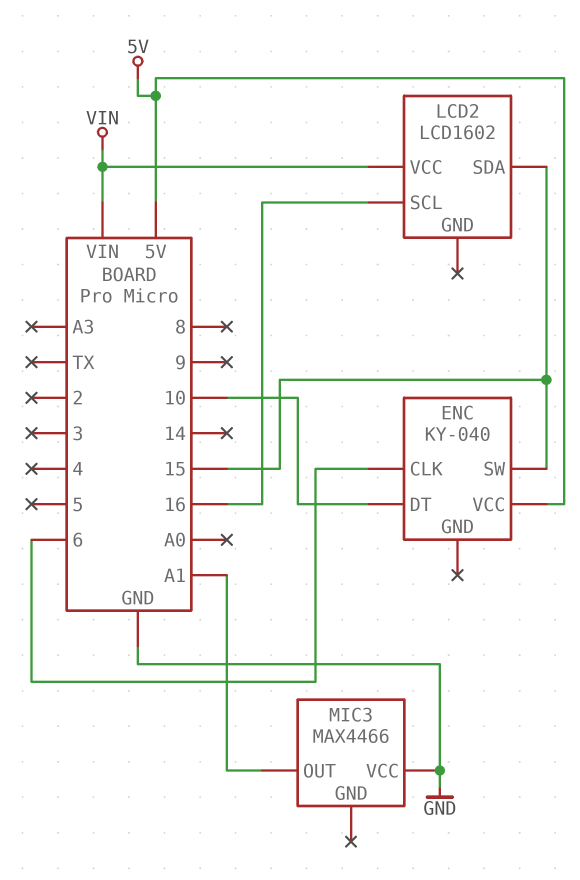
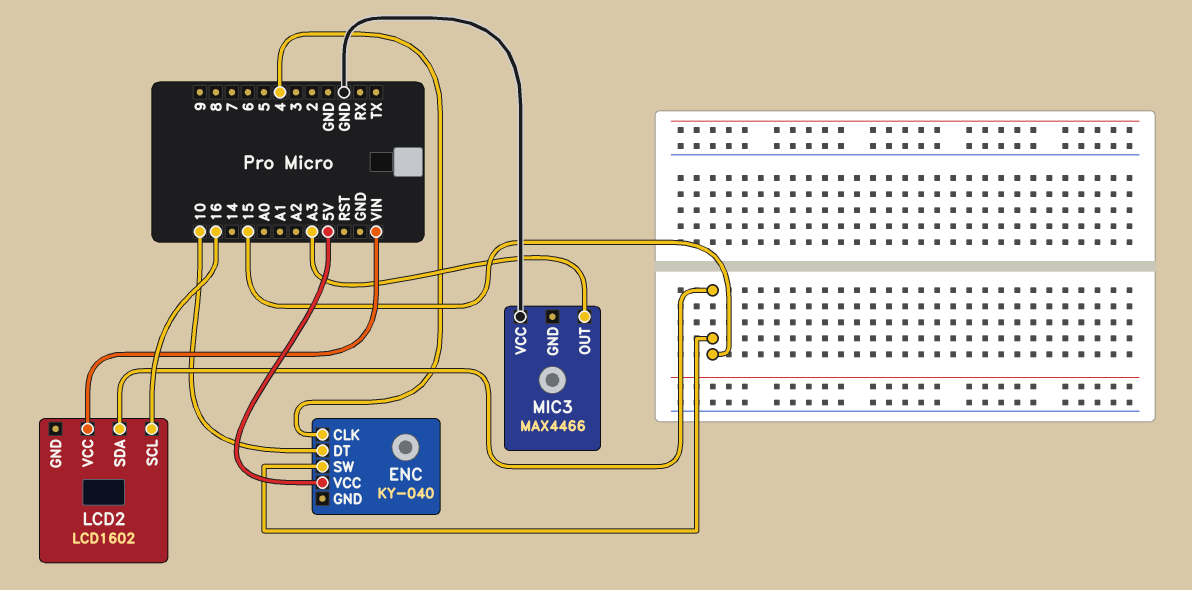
ENC pin CLK: 6 -> 4
MIC3 pin OUT: A1 -> A3

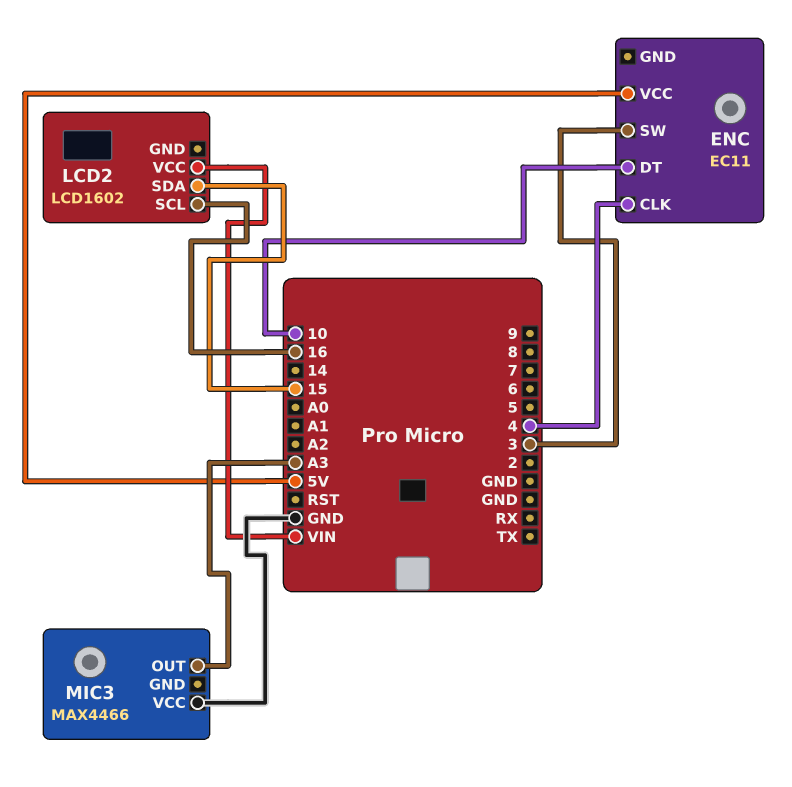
ENC: KY-040 -> EC11
ENC pin SW: 15 -> 3

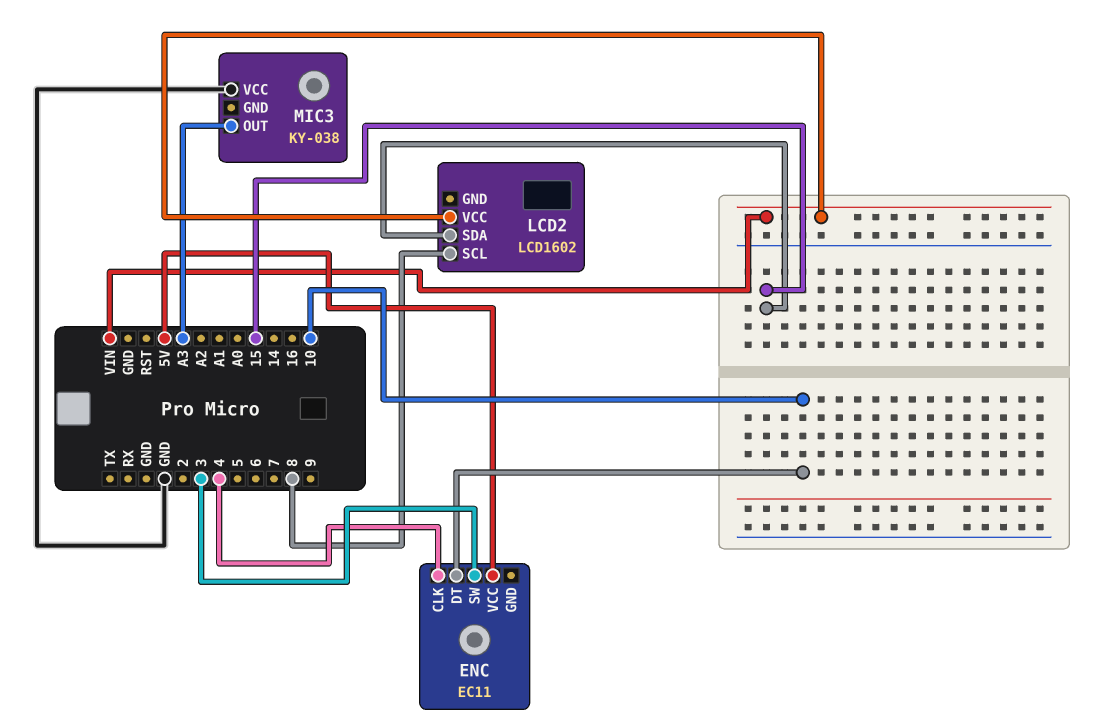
LCD2 pin SCL: 16 -> 8
MIC3: MAX4466 -> KY-038

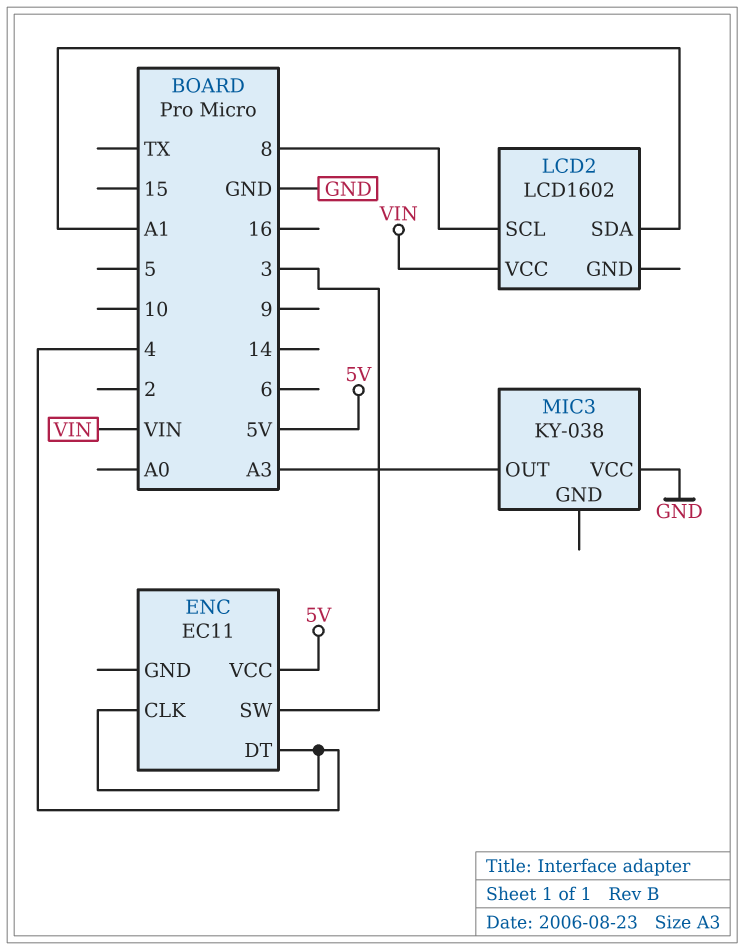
ENC pin DT: 10 -> 4
LCD2 pin SDA: 15 -> A1

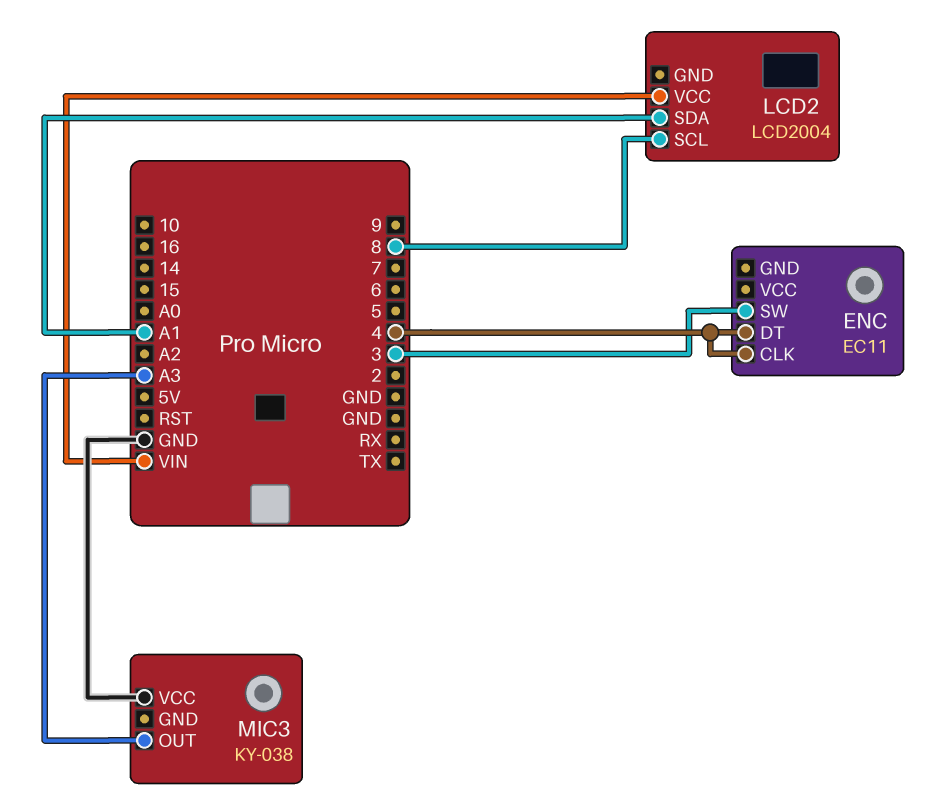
ENC pin VCC: 5V -> none
LCD2: LCD1602 -> LCD2004

